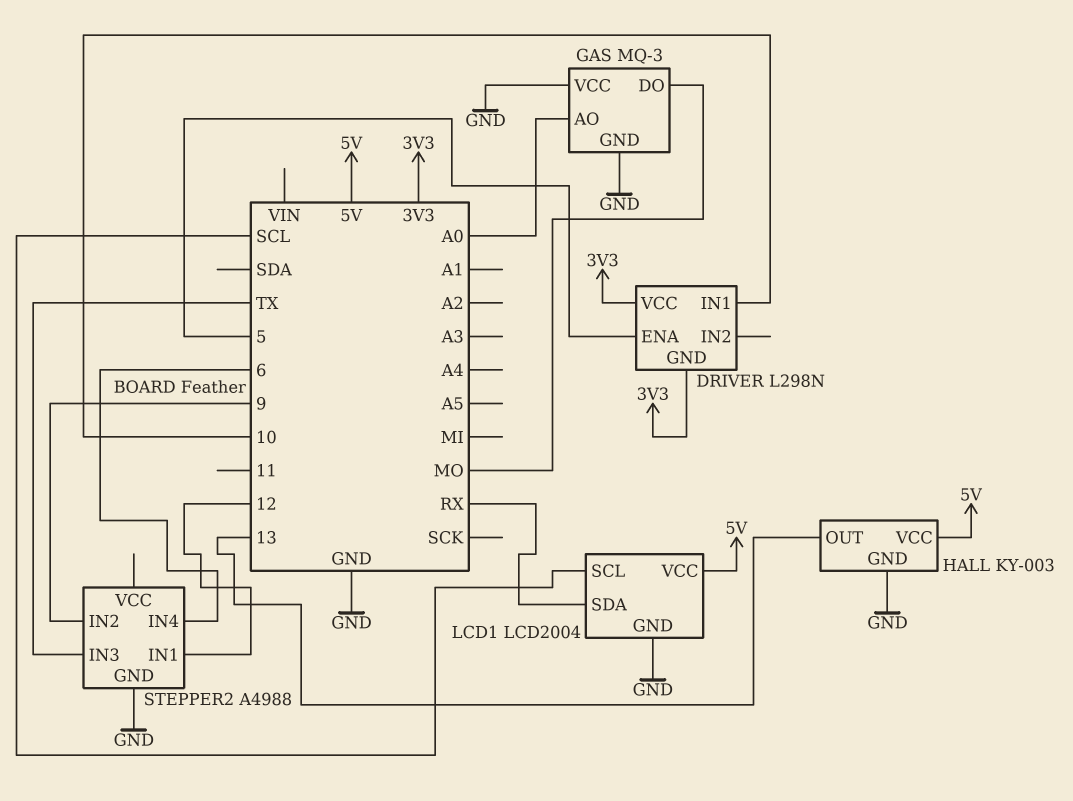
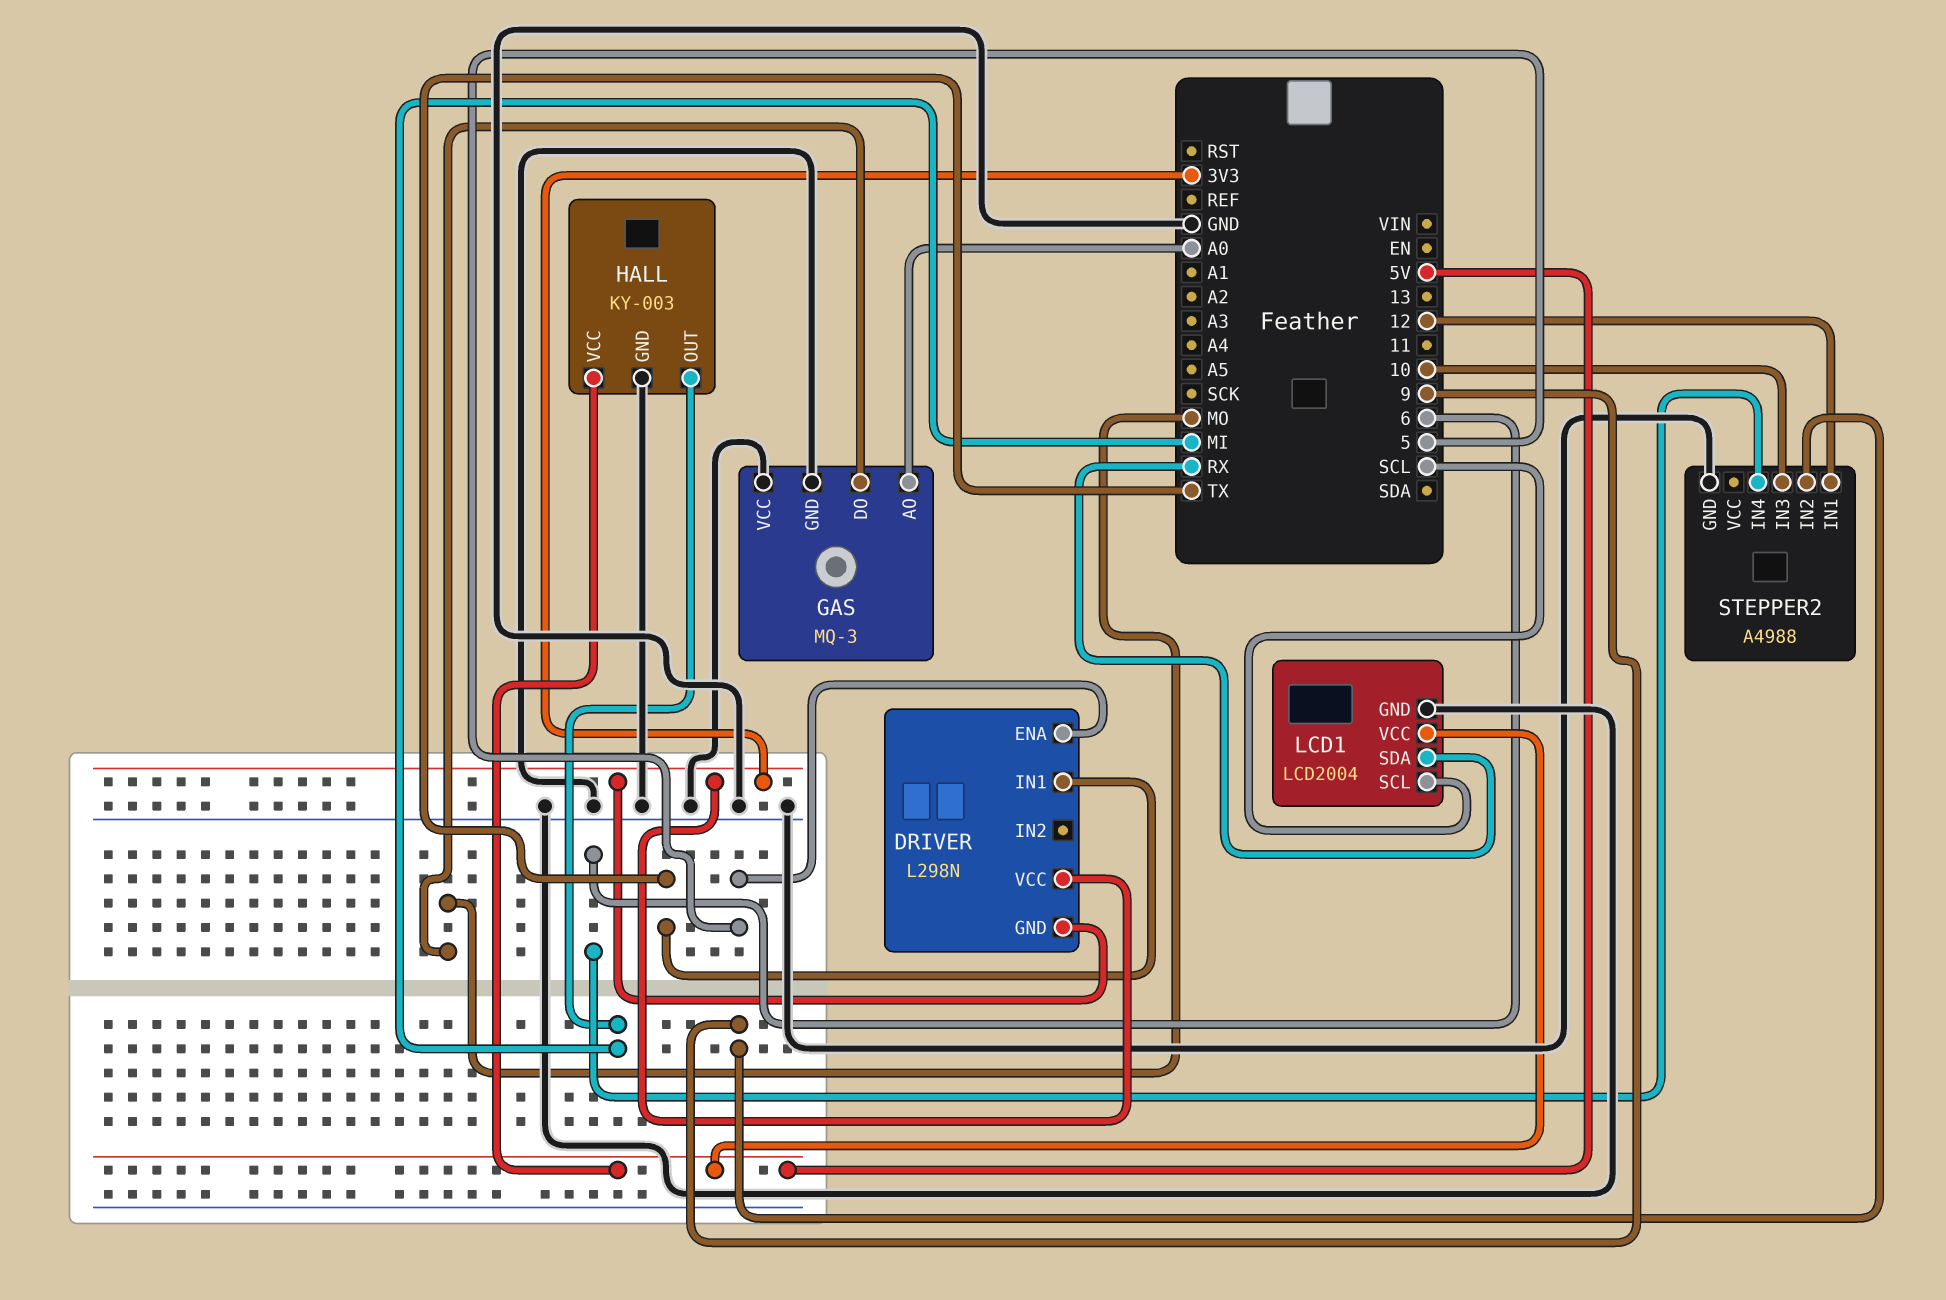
DRIVER pin IN1: 10 -> TX
HALL pin OUT: 13 -> MI
STEPPER2 pin IN3: TX -> 10

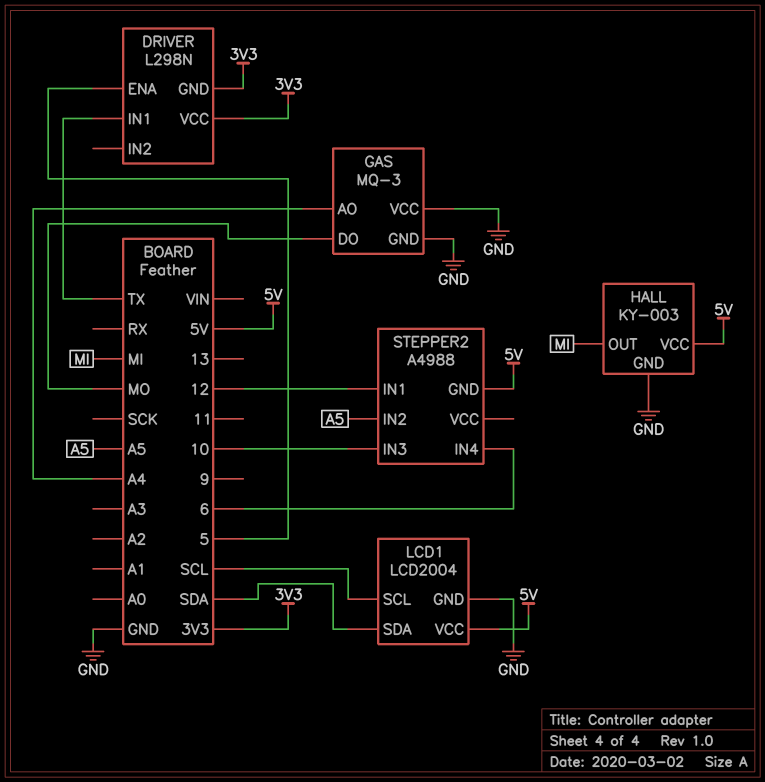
GAS pin AO: A0 -> A4
LCD1 pin SDA: RX -> SDA
STEPPER2 pin GND: GND -> 5V
STEPPER2 pin IN2: 9 -> A5

